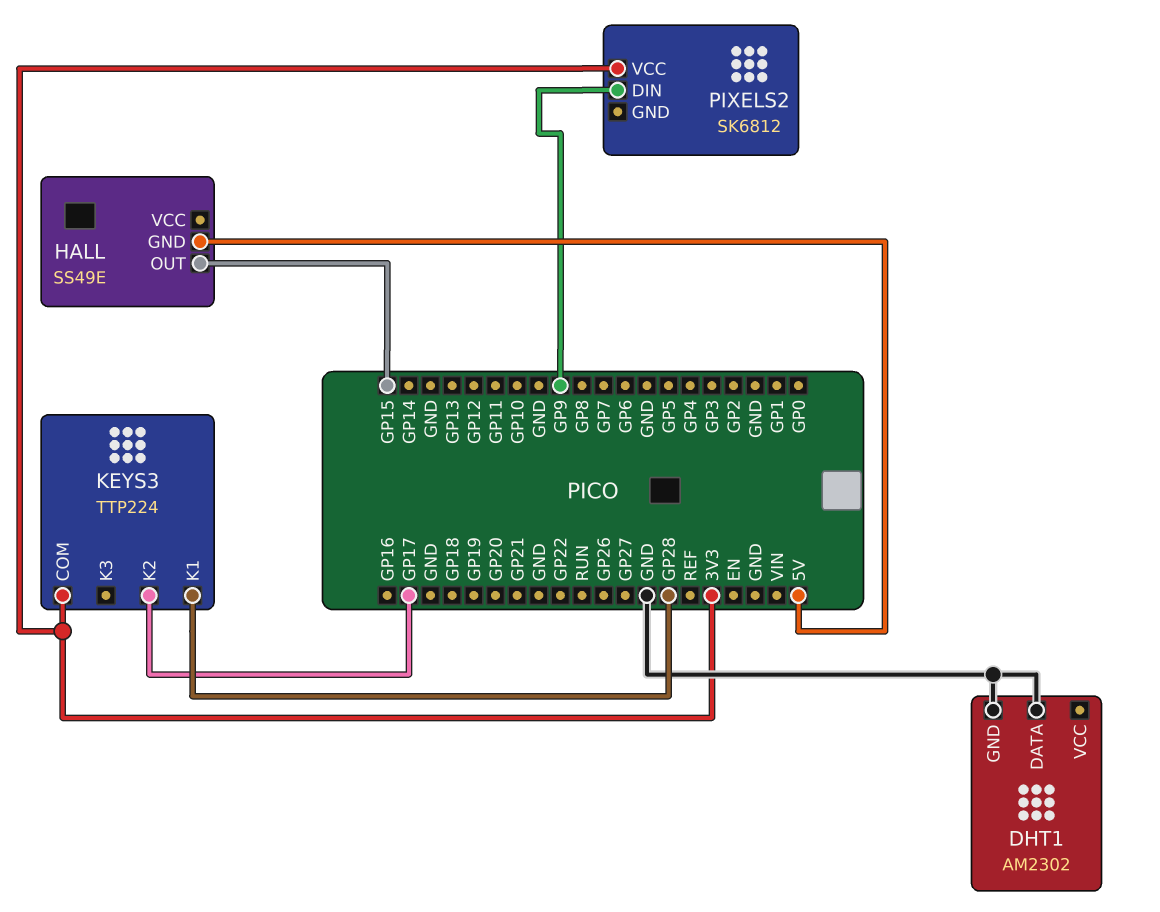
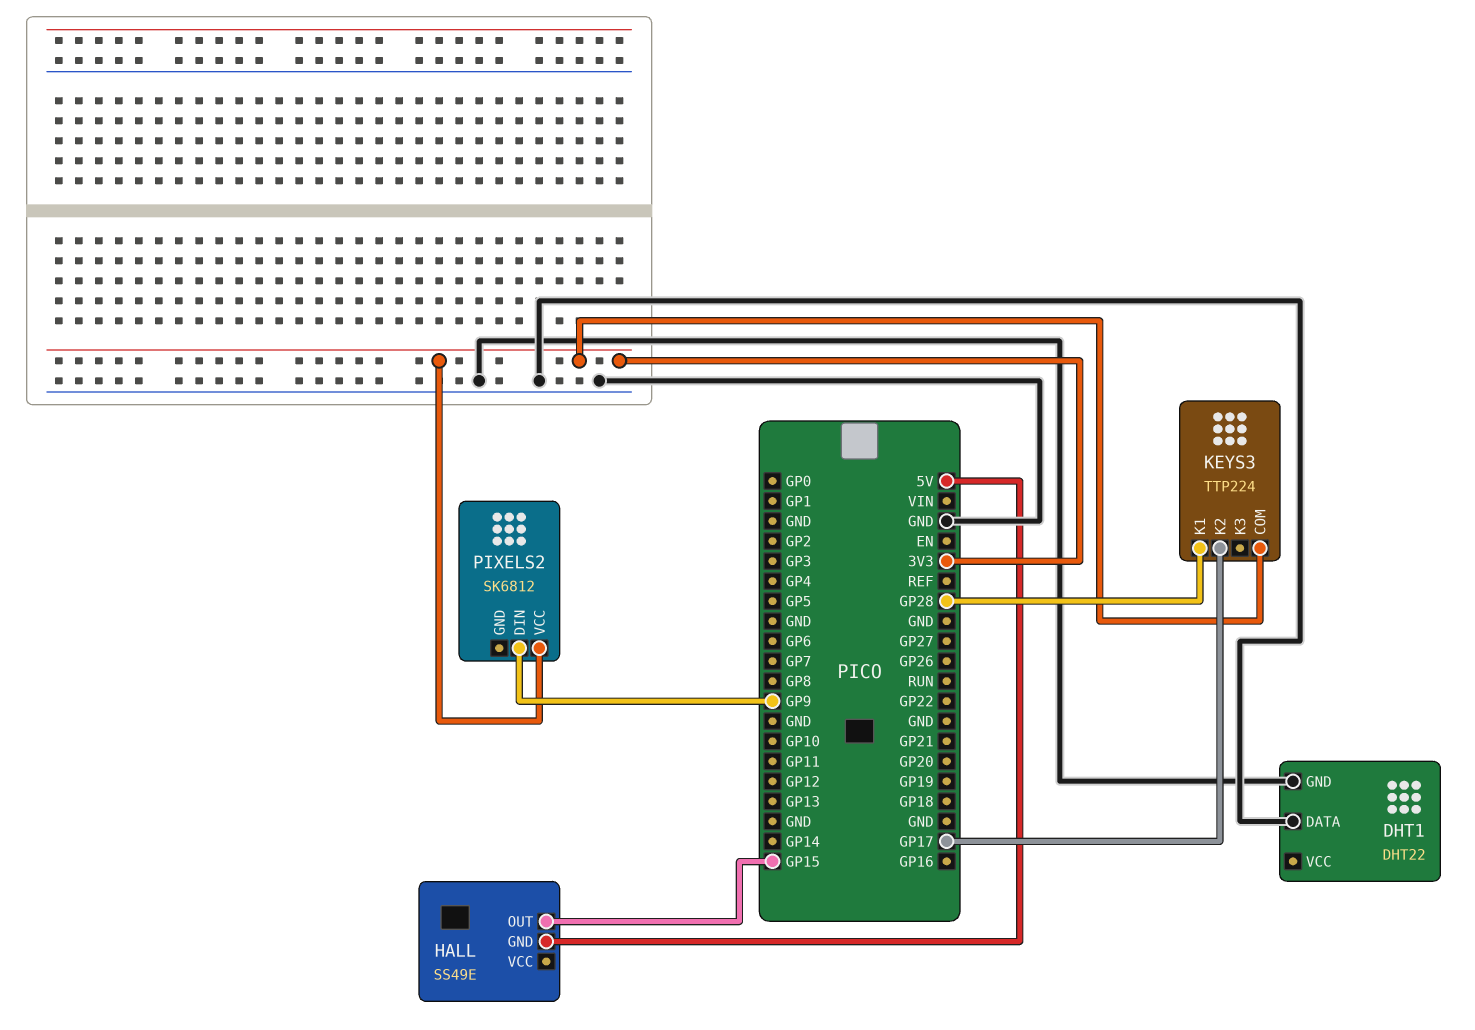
DHT1: AM2302 -> DHT22

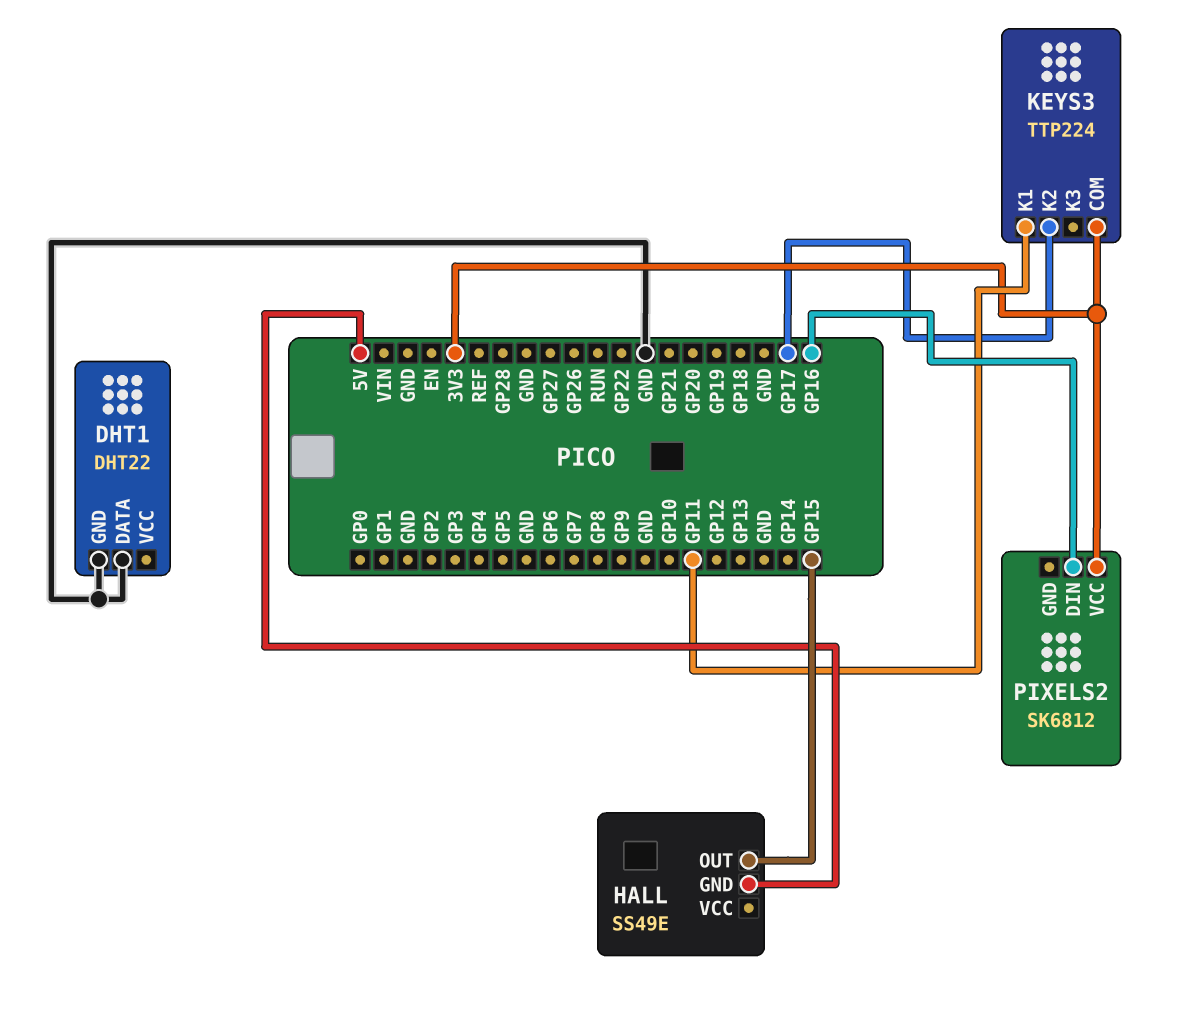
KEYS3 pin K1: GP28 -> GP11
PIXELS2 pin DIN: GP9 -> GP16

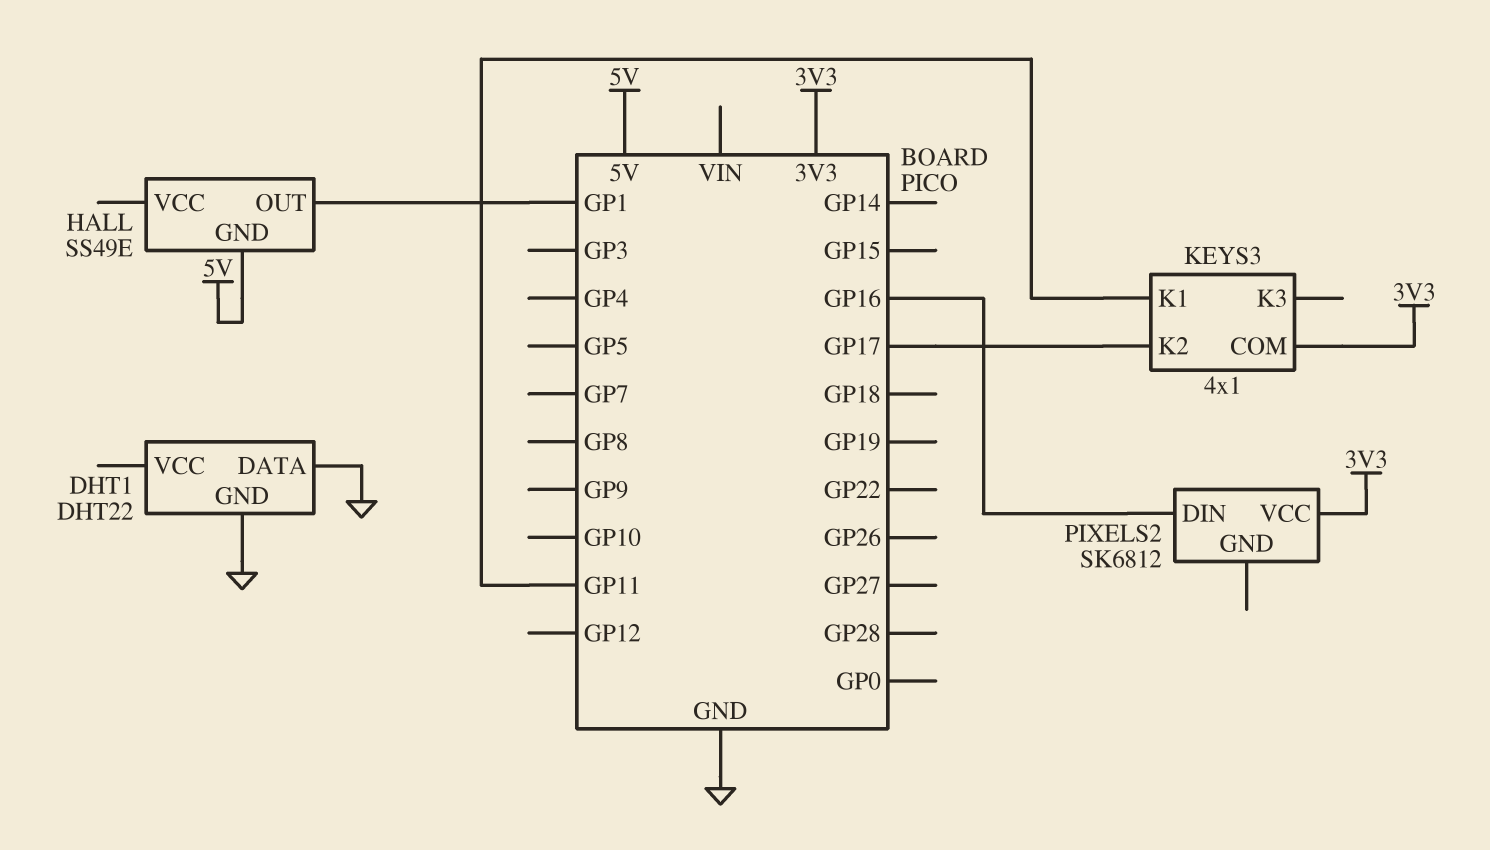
HALL pin OUT: GP15 -> GP1
KEYS3: TTP224 -> 4x1

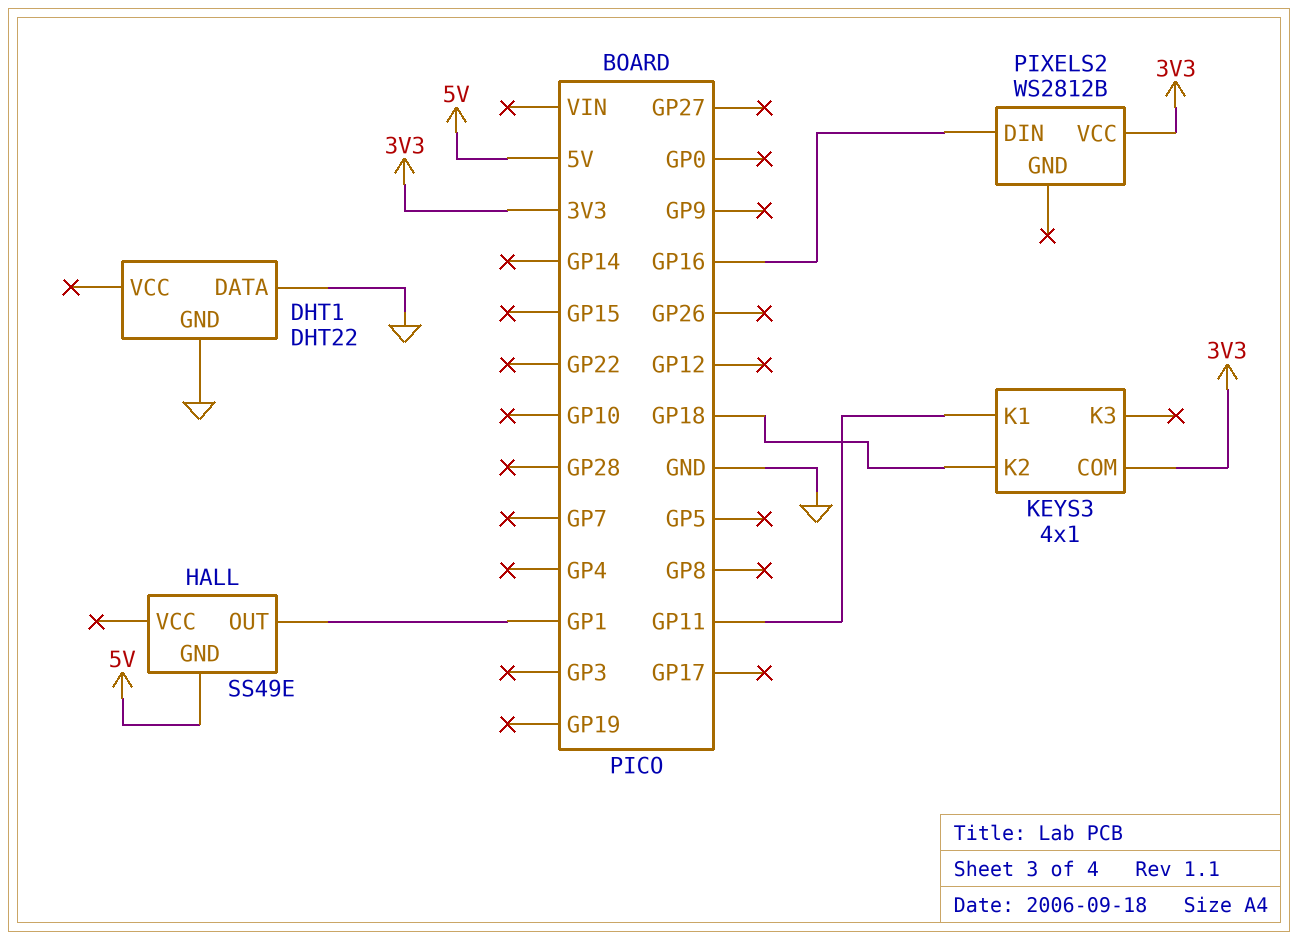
KEYS3 pin K2: GP17 -> GP18
PIXELS2: SK6812 -> WS2812B

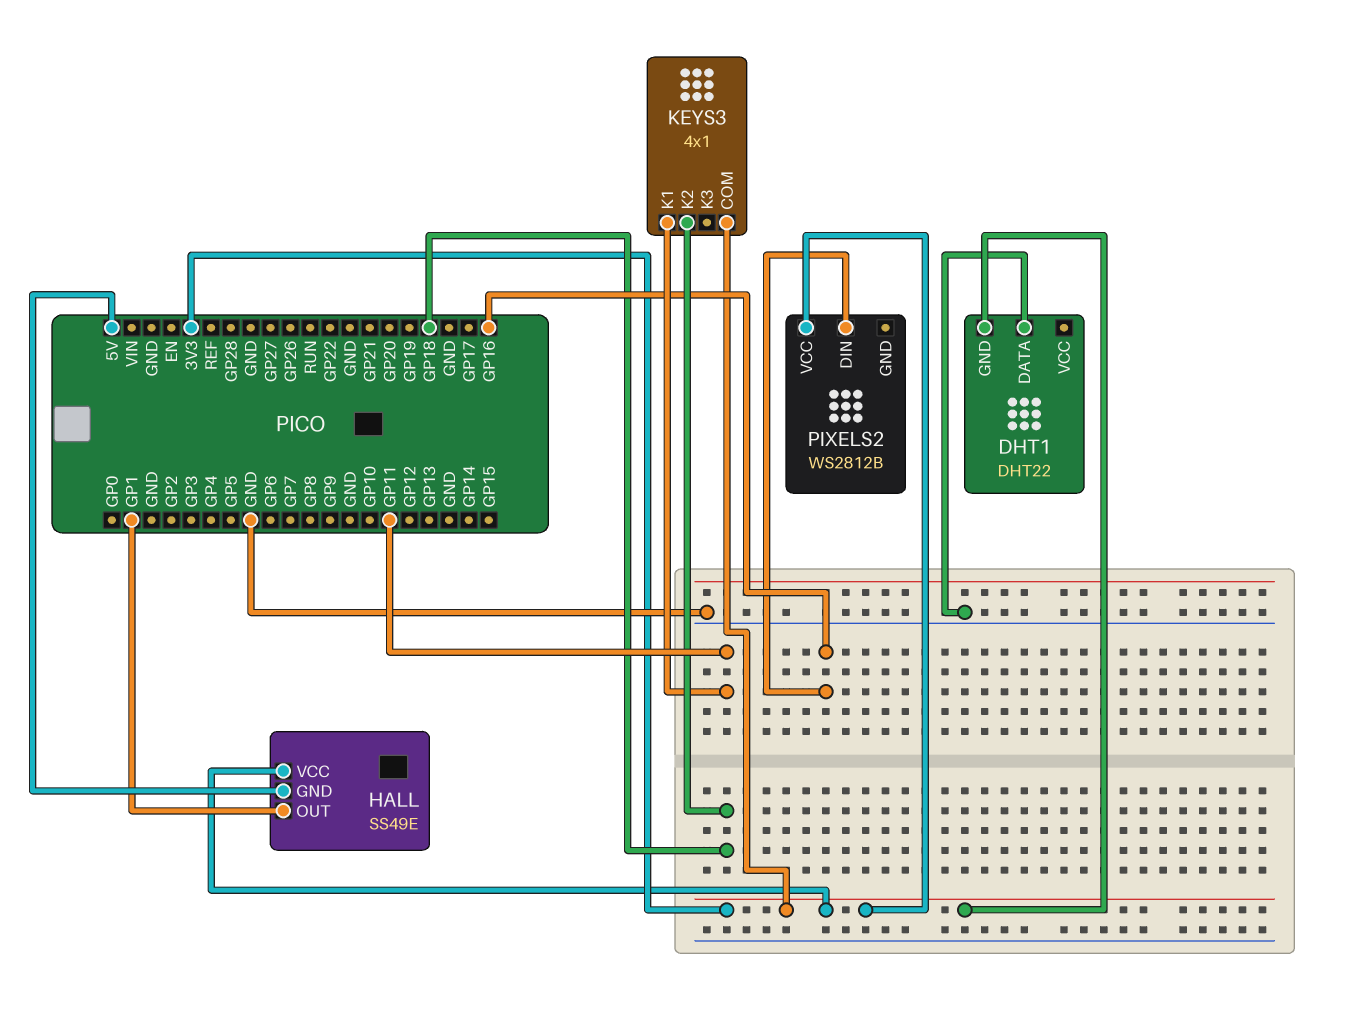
DHT1 pin GND: GND -> 3V3
HALL pin VCC: none -> 3V3

